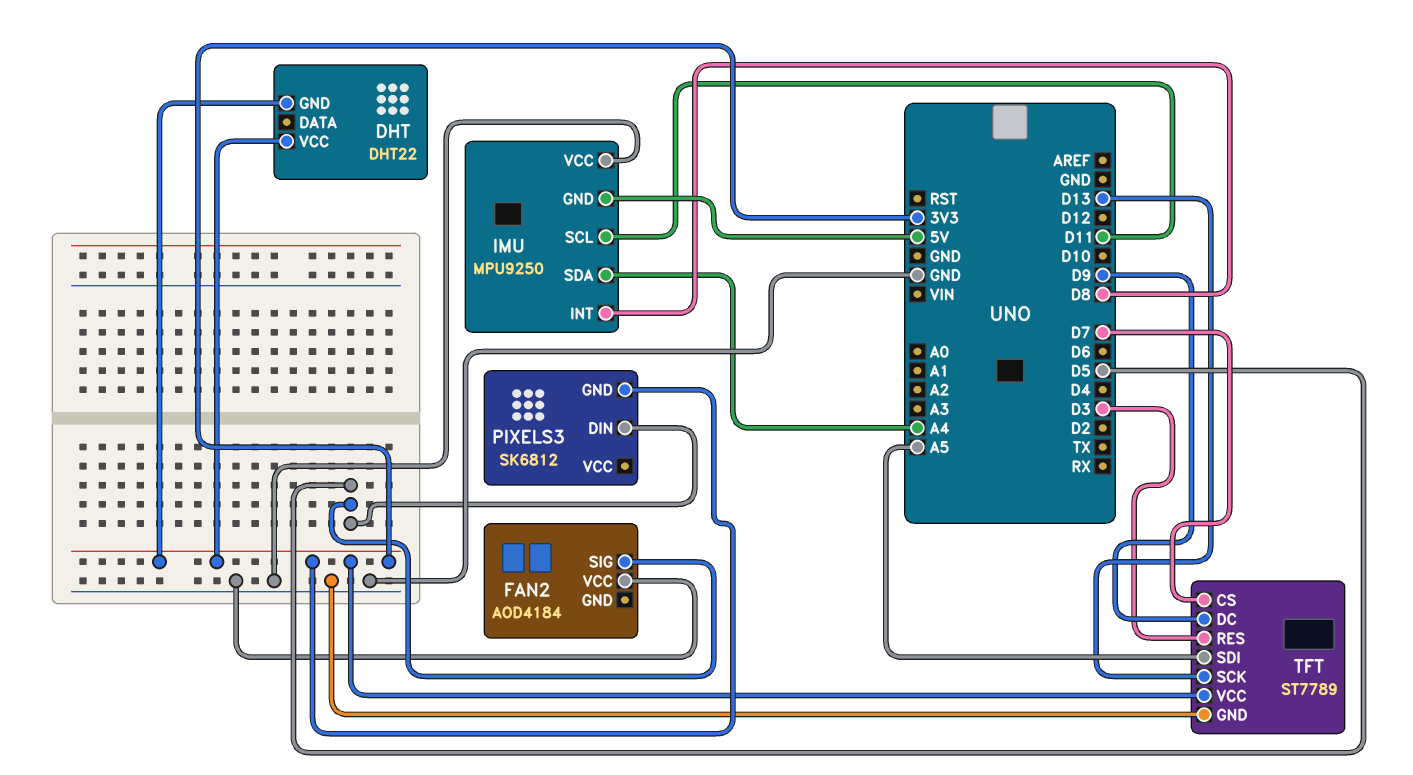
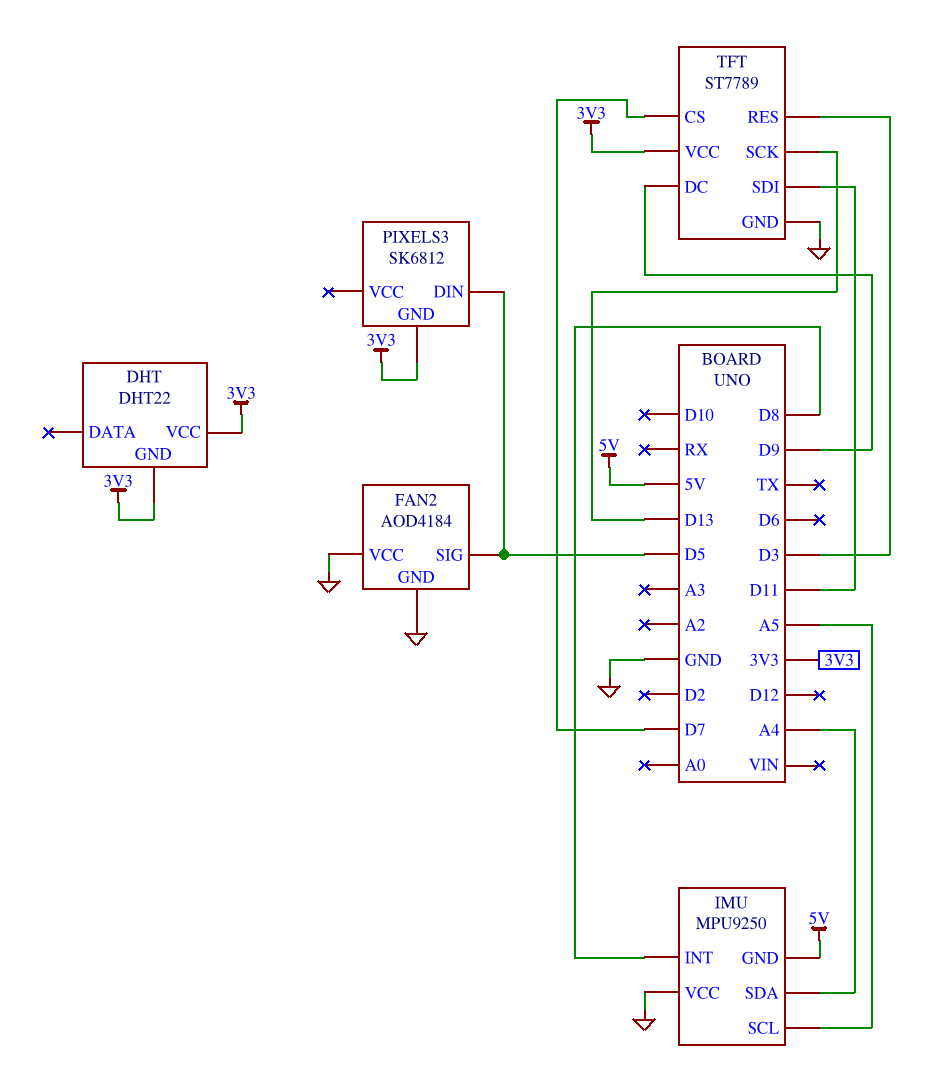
FAN2 pin GND: none -> GND
IMU pin SCL: D11 -> A5
TFT pin SDI: A5 -> D11

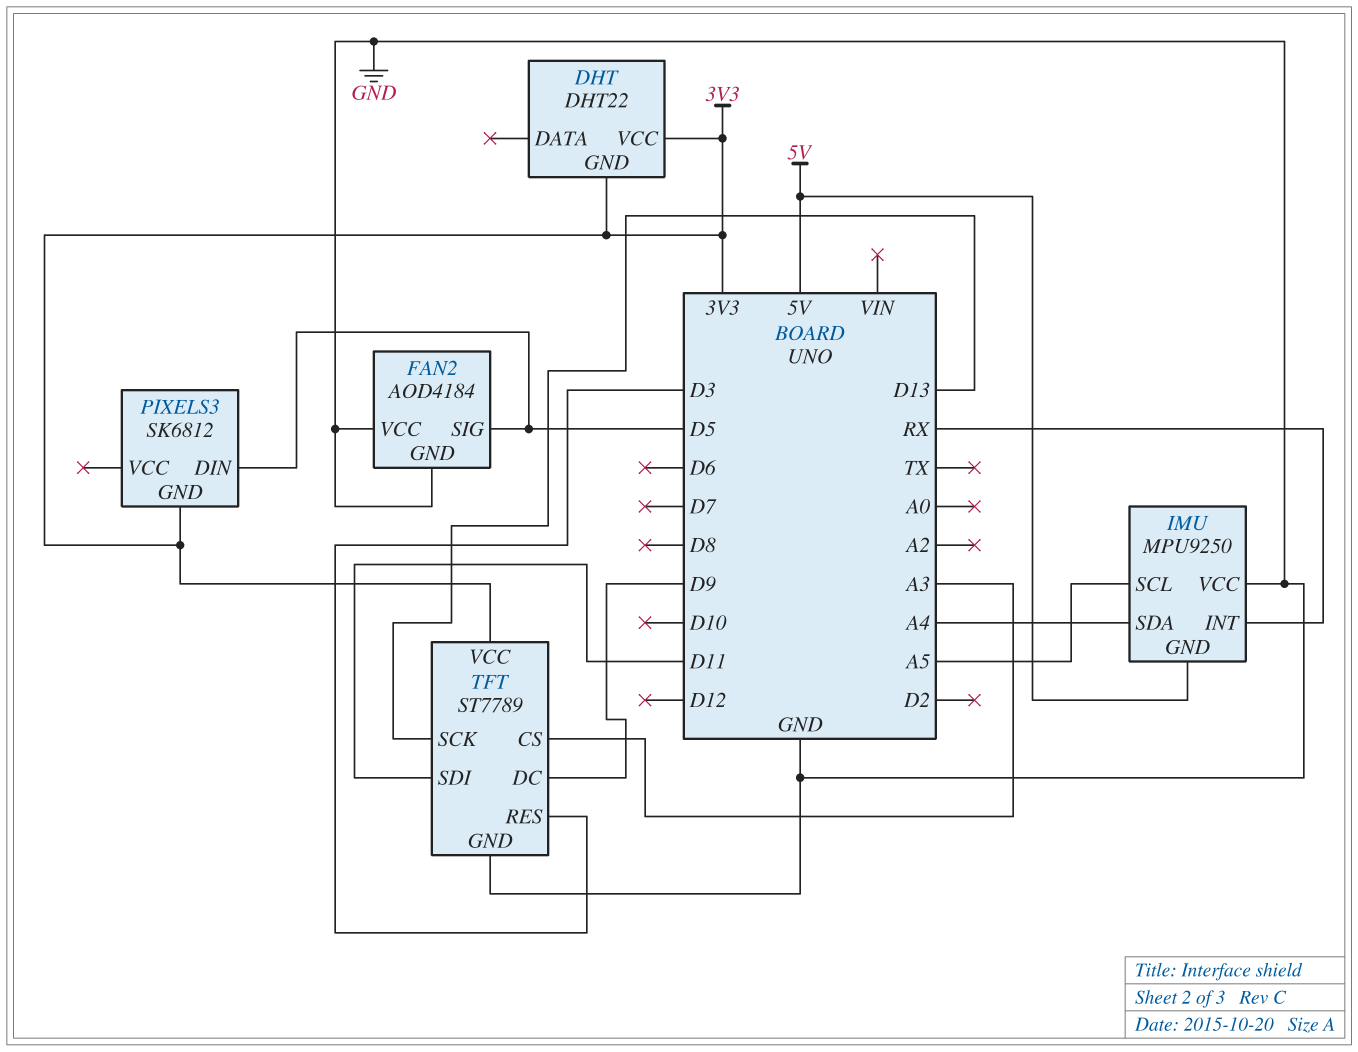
IMU pin INT: D8 -> RX
TFT pin CS: D7 -> A3

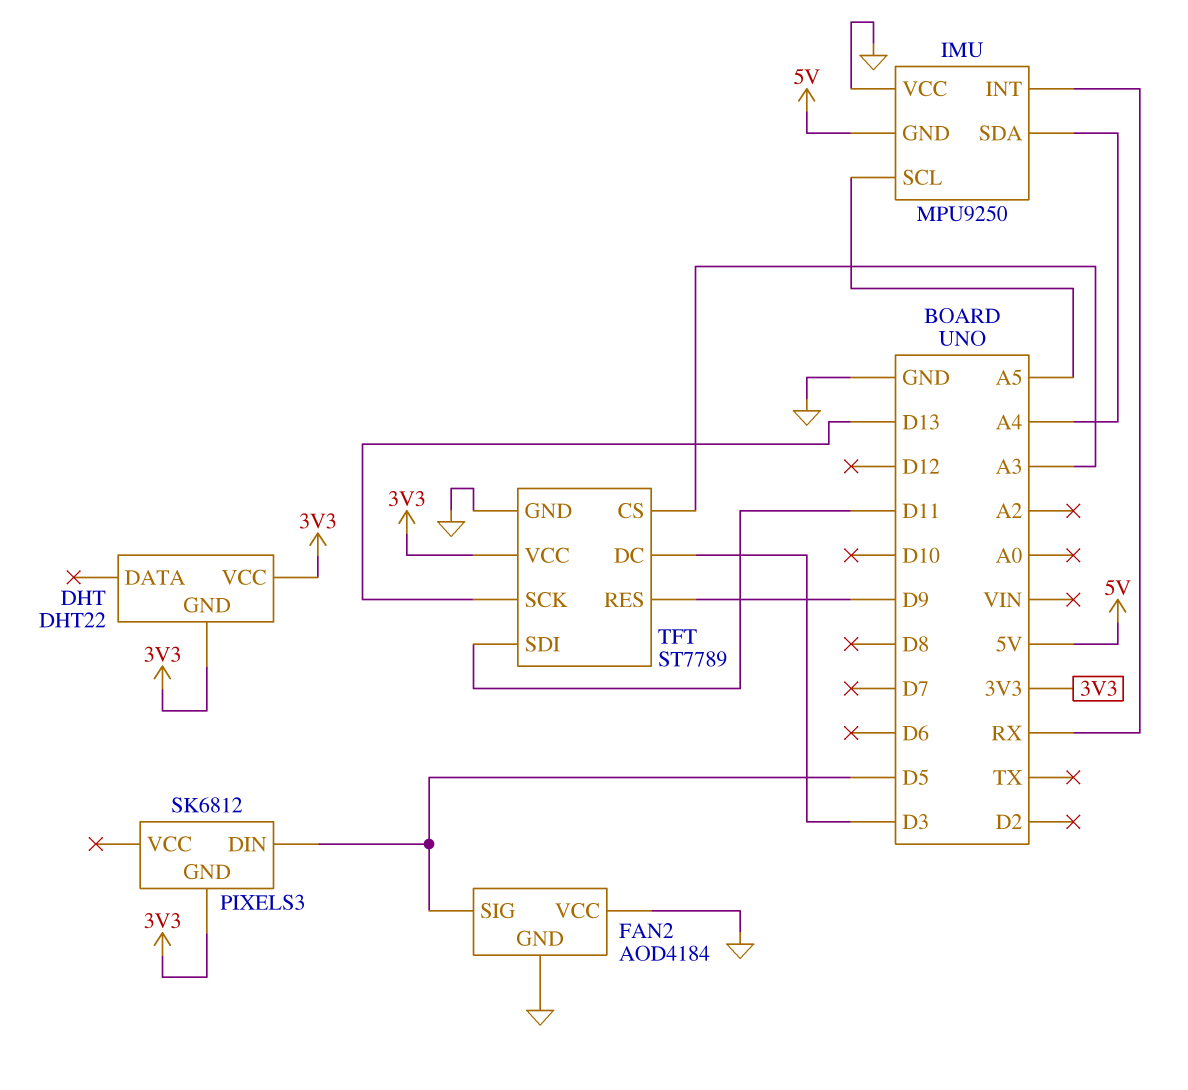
TFT pin DC: D9 -> D3
TFT pin RES: D3 -> D9

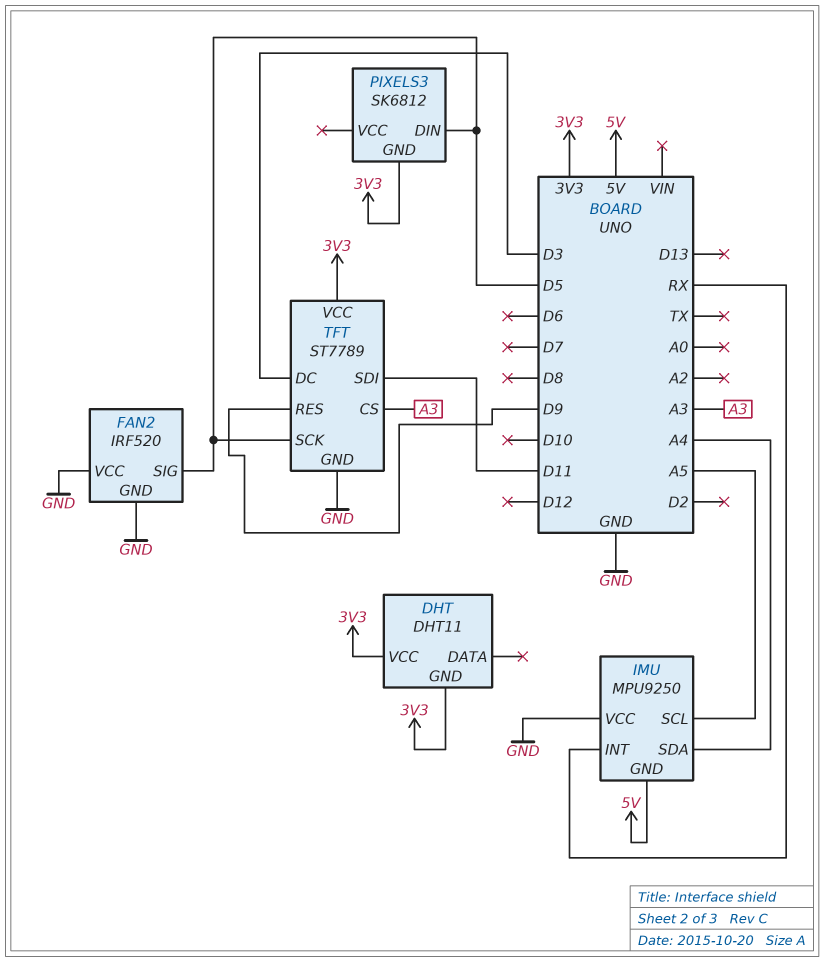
DHT: DHT22 -> DHT11
FAN2: AOD4184 -> IRF520
TFT pin SCK: D13 -> D5

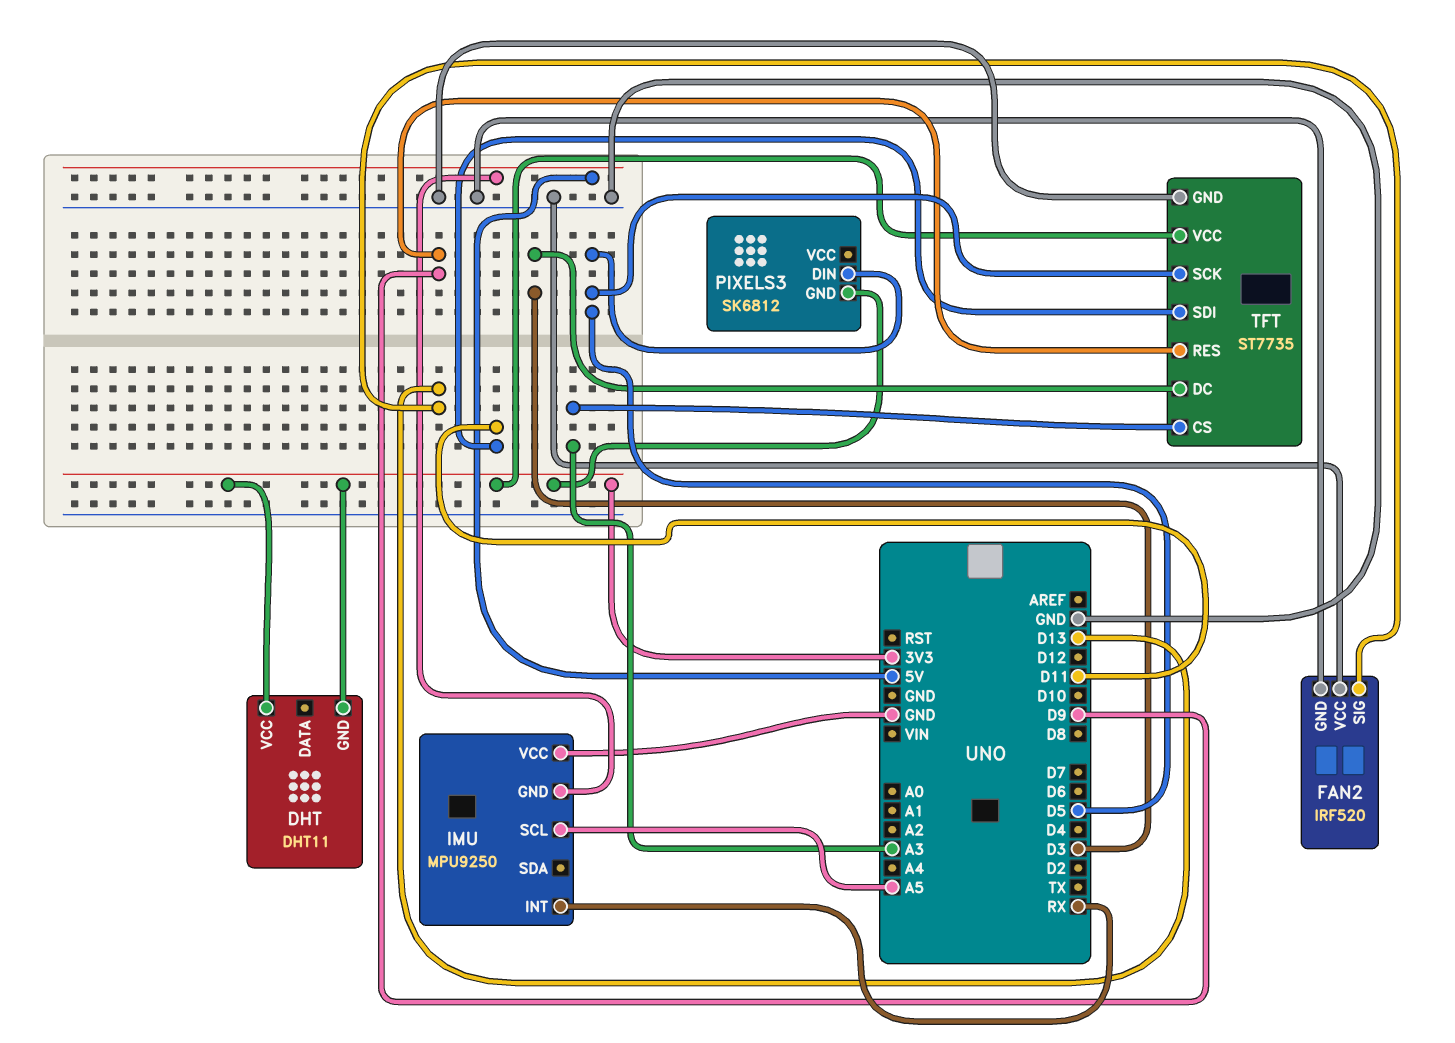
FAN2 pin SIG: D5 -> D13
IMU pin SDA: A4 -> none
TFT: ST7789 -> ST7735

